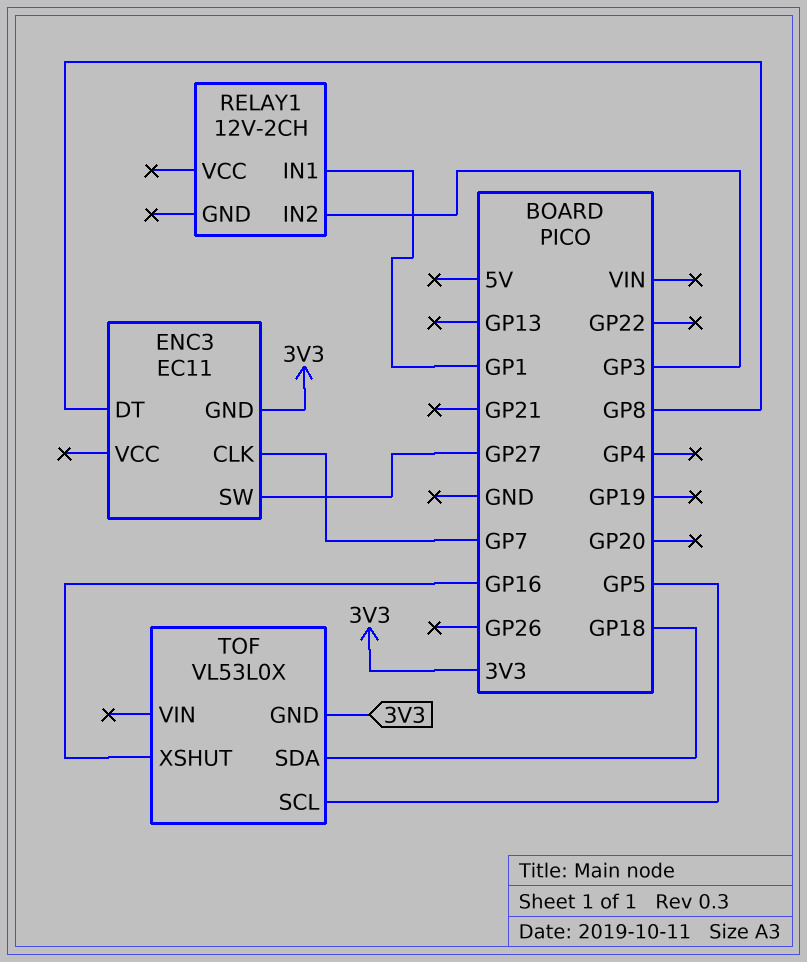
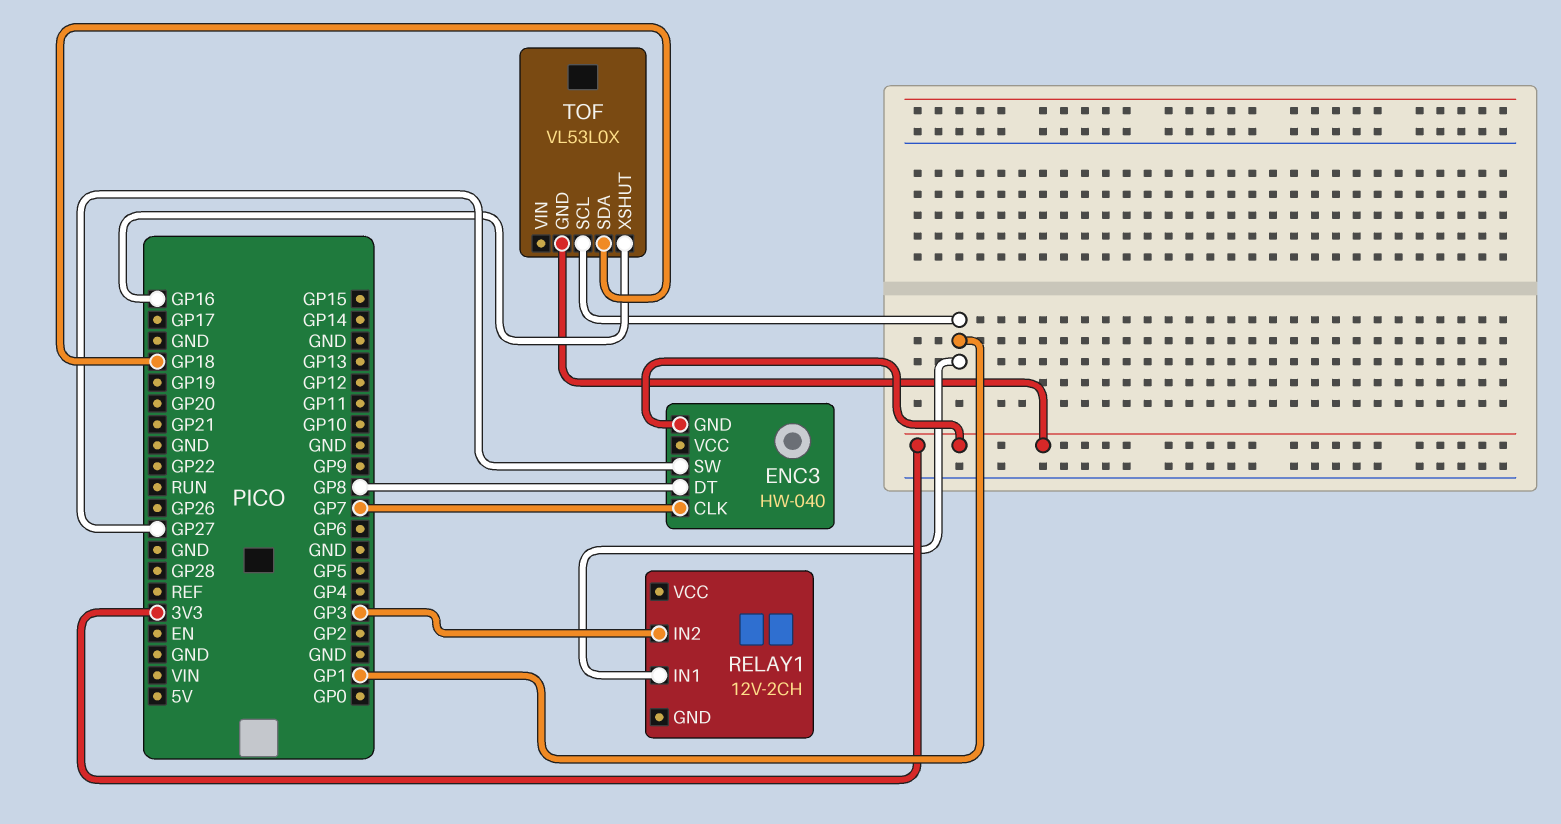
ENC3: EC11 -> HW-040
TOF pin SCL: GP5 -> GP1

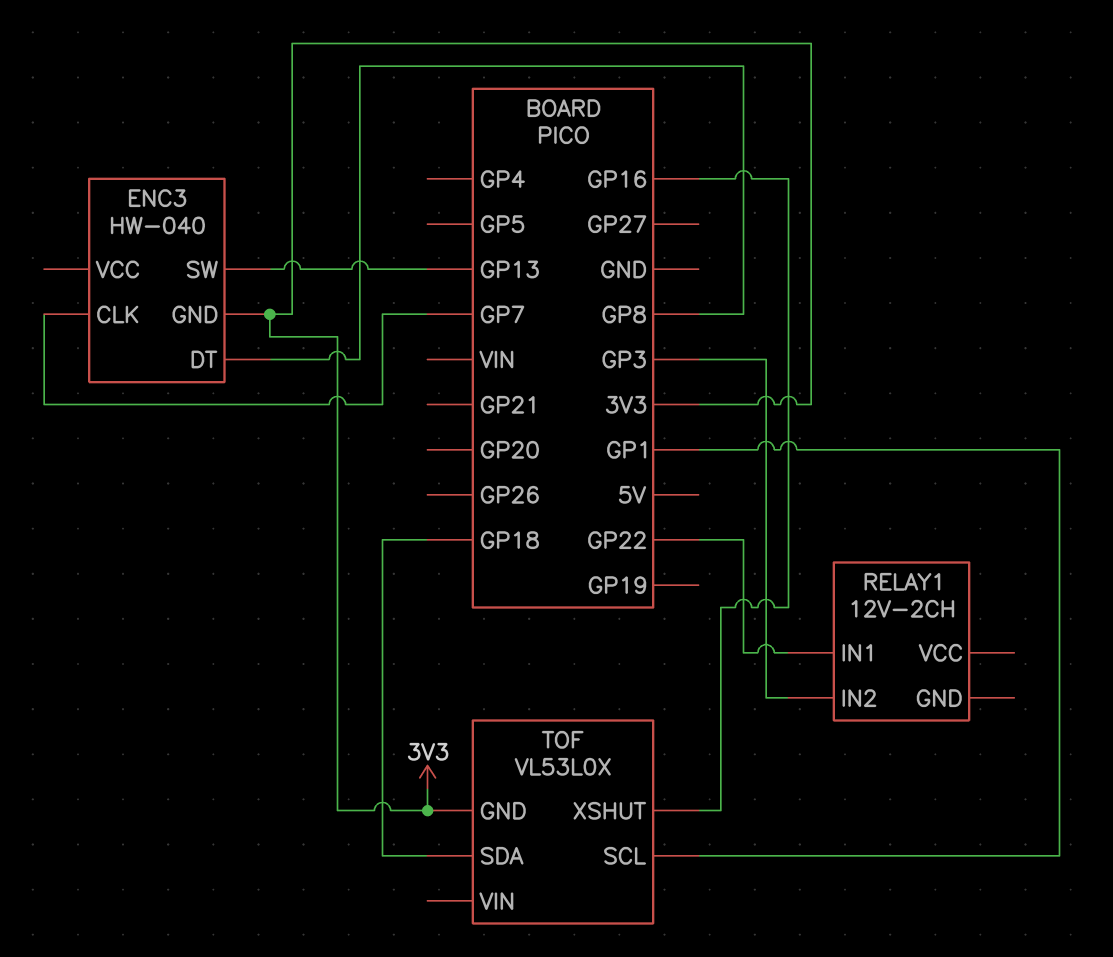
ENC3 pin SW: GP27 -> GP13
RELAY1 pin IN1: GP1 -> GP22

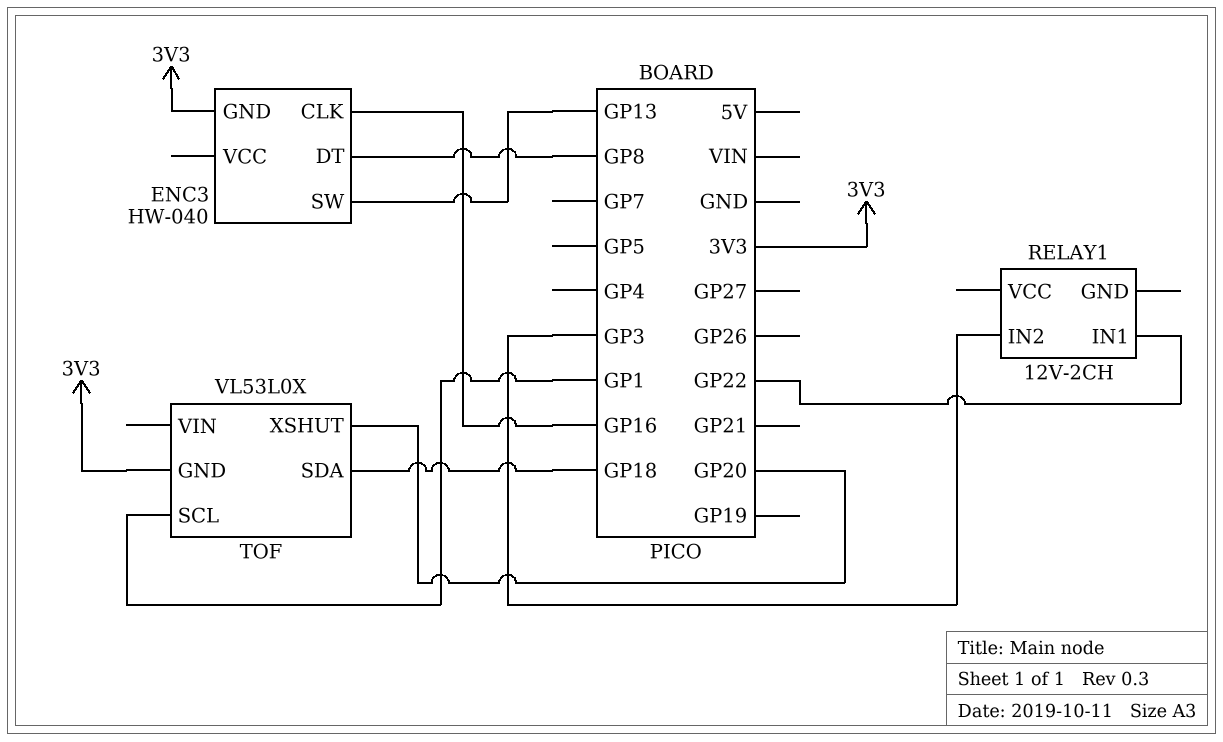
ENC3 pin CLK: GP7 -> GP16
TOF pin XSHUT: GP16 -> GP20

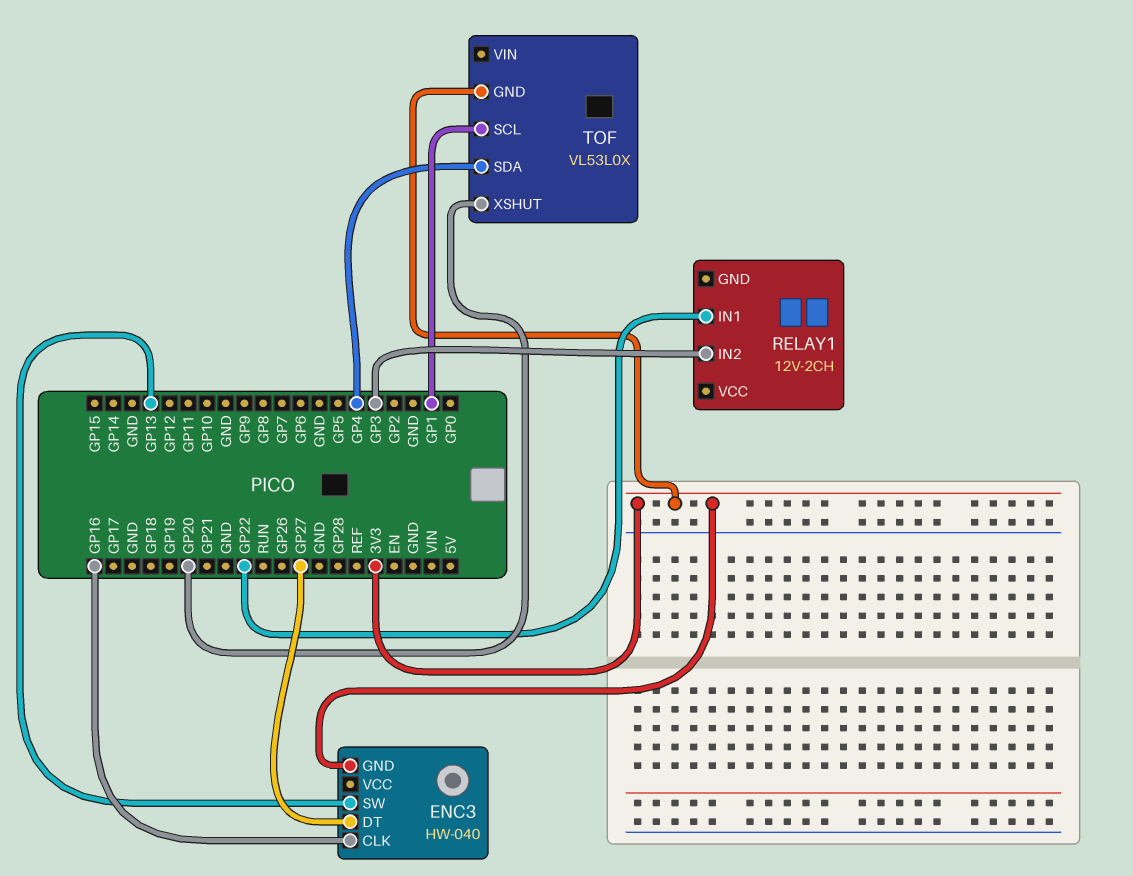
ENC3 pin DT: GP8 -> GP27
TOF pin SDA: GP18 -> GP4

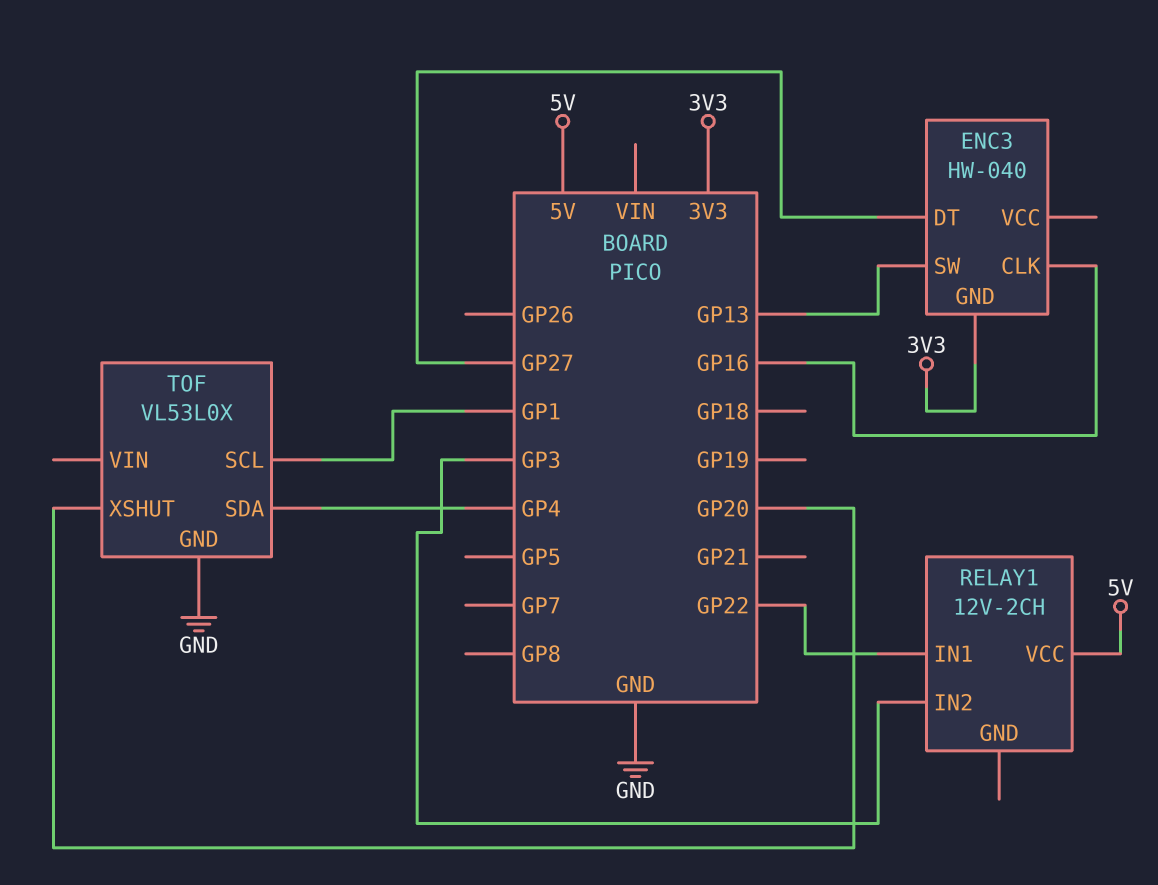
RELAY1 pin VCC: none -> 5V
TOF pin GND: 3V3 -> GND

